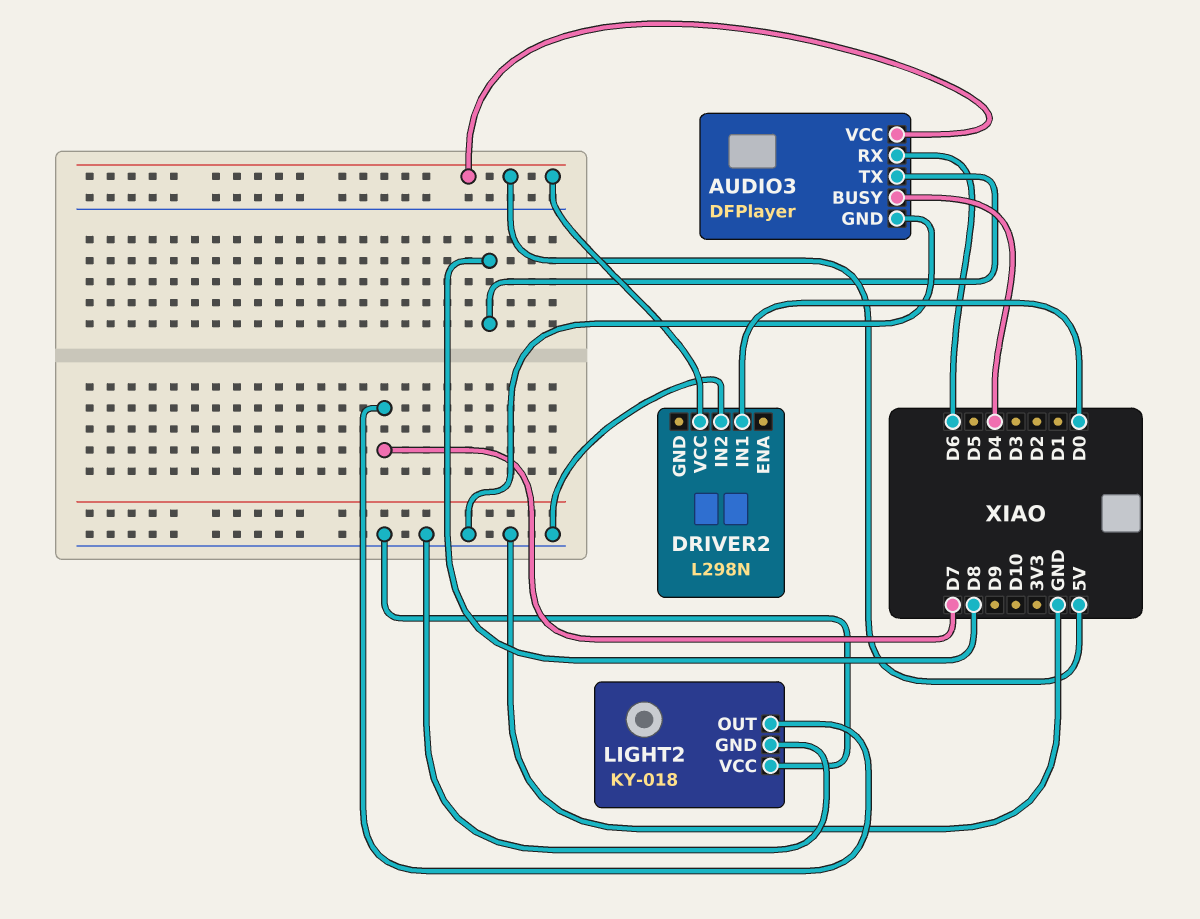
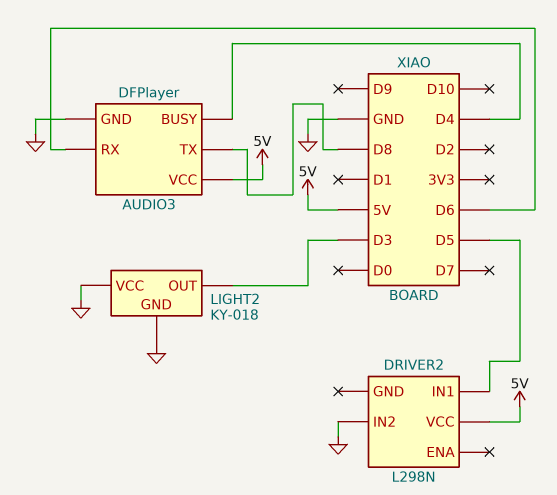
DRIVER2 pin IN1: D0 -> D5
LIGHT2 pin OUT: D7 -> D3

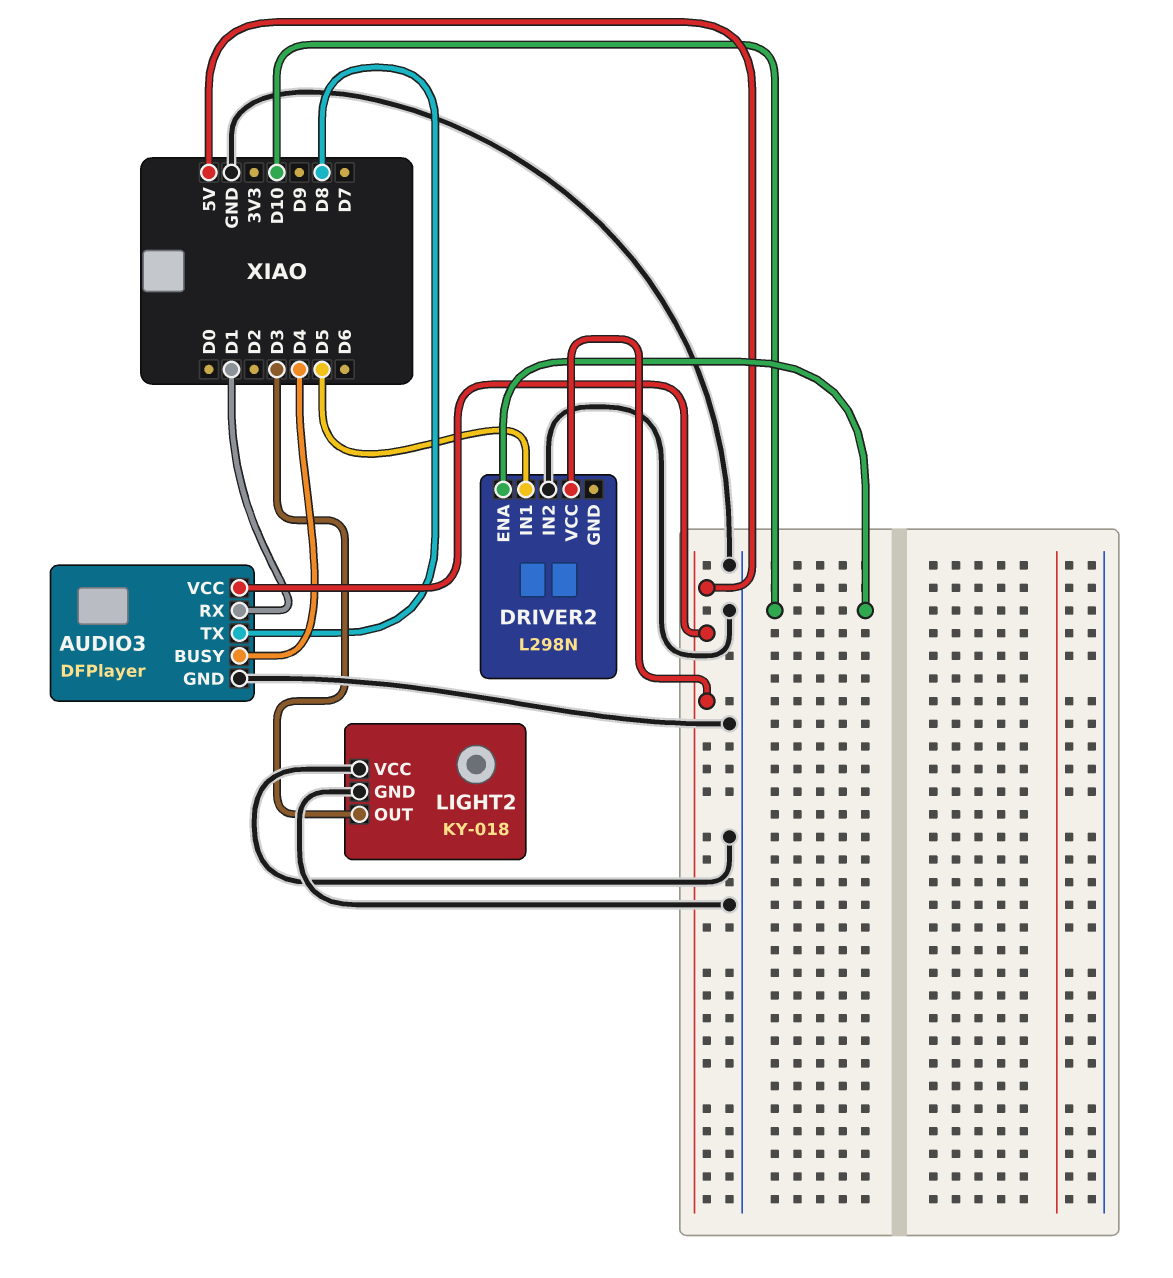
AUDIO3 pin RX: D6 -> D1
DRIVER2 pin ENA: none -> D10

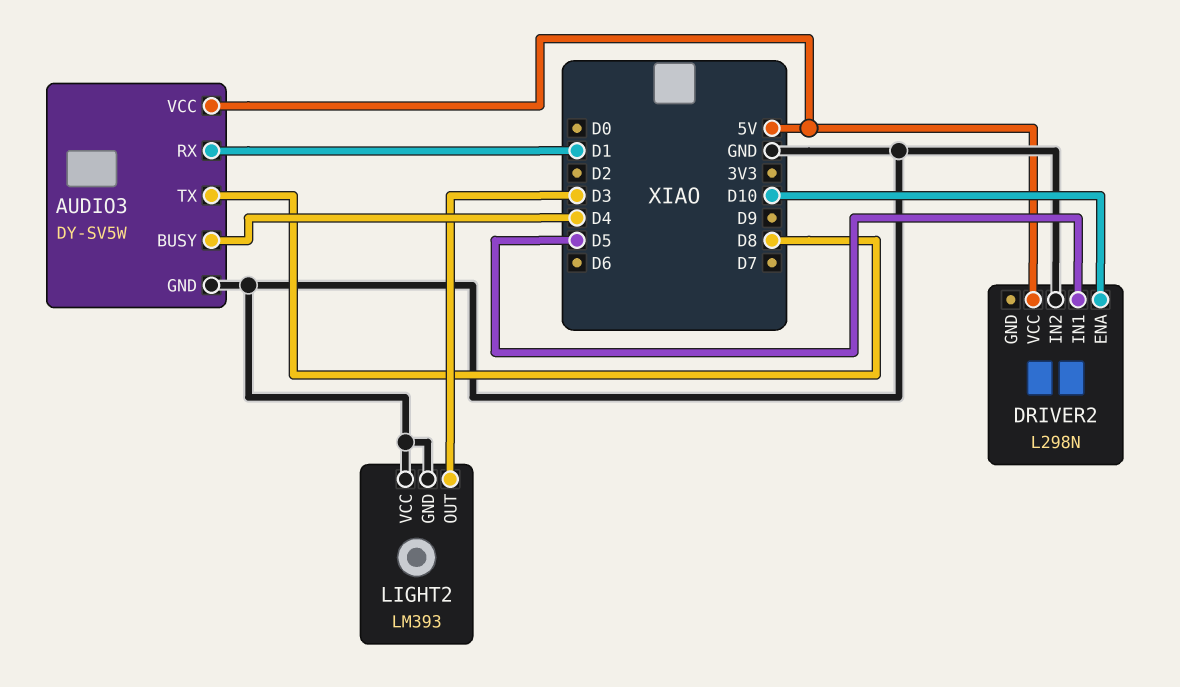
AUDIO3: DFPlayer -> DY-SV5W
LIGHT2: KY-018 -> LM393

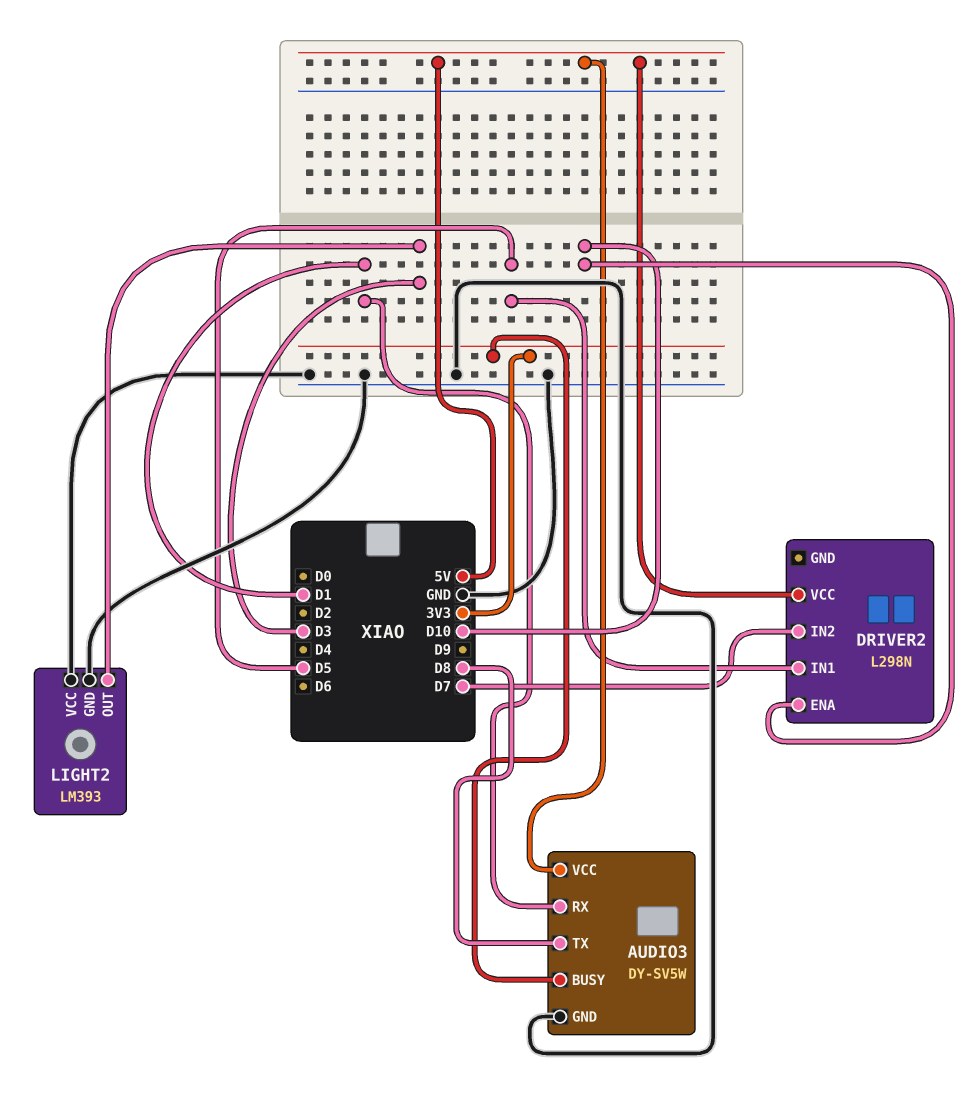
AUDIO3 pin BUSY: D4 -> 3V3
DRIVER2 pin IN2: GND -> D7

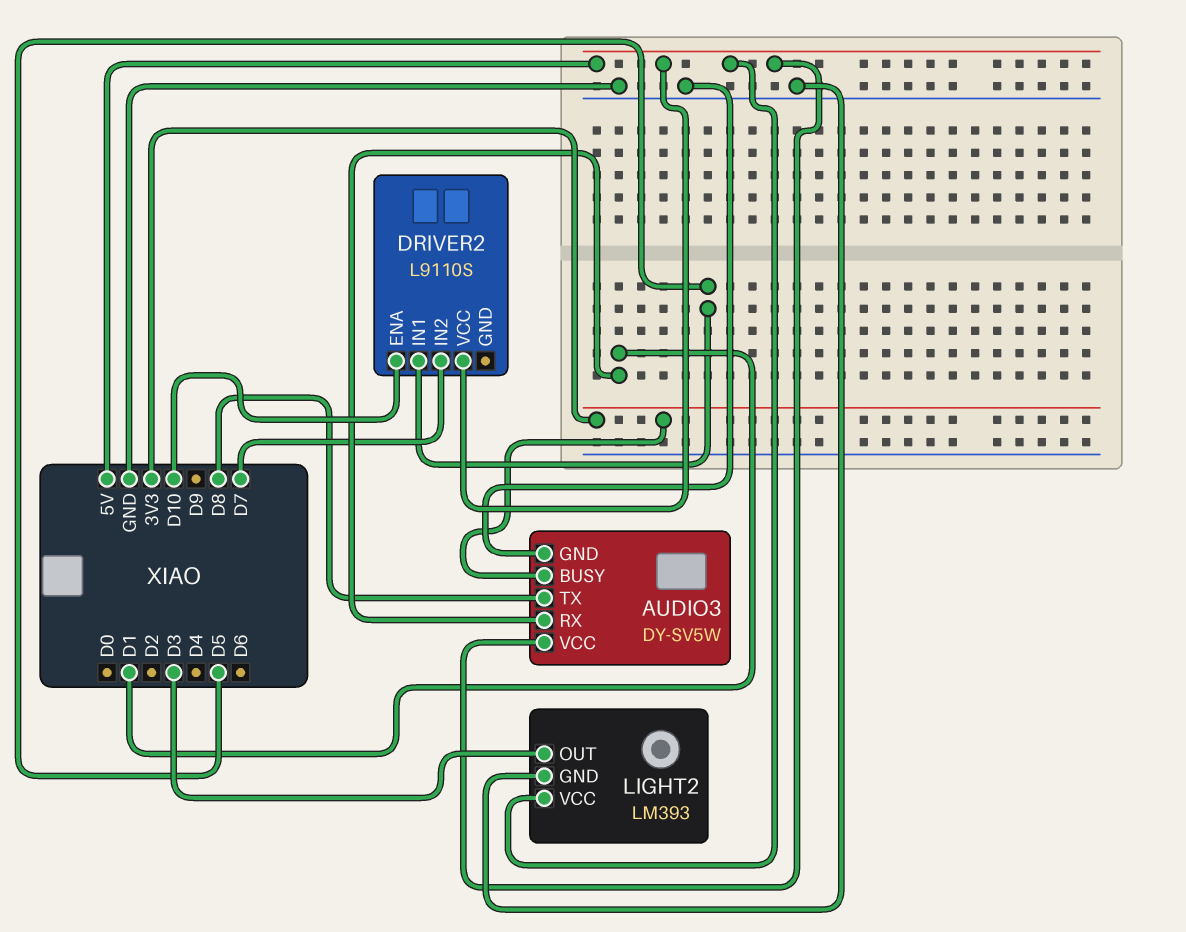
DRIVER2: L298N -> L9110S
LIGHT2 pin VCC: GND -> 5V

